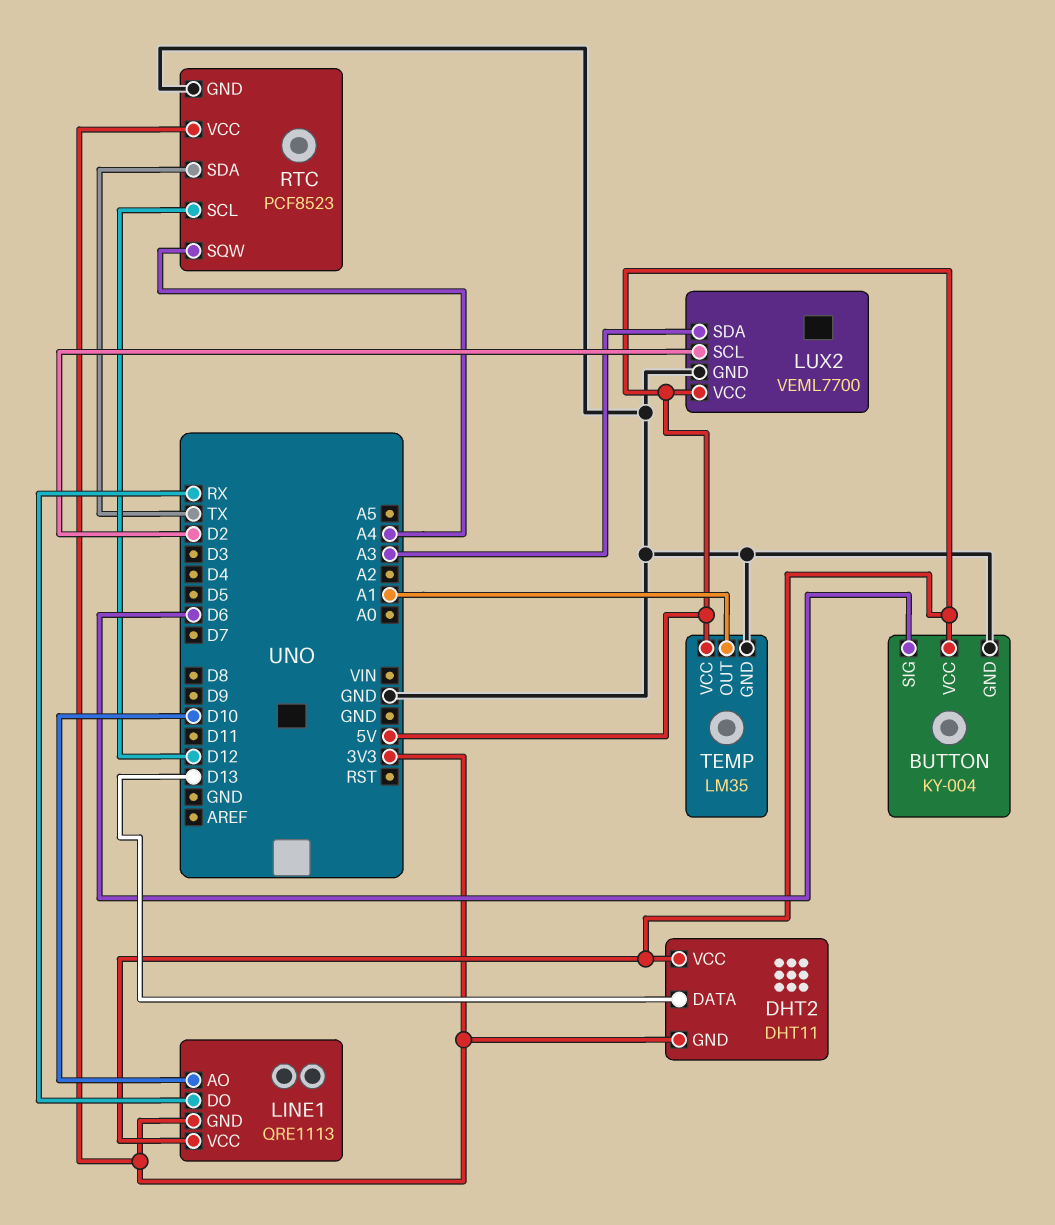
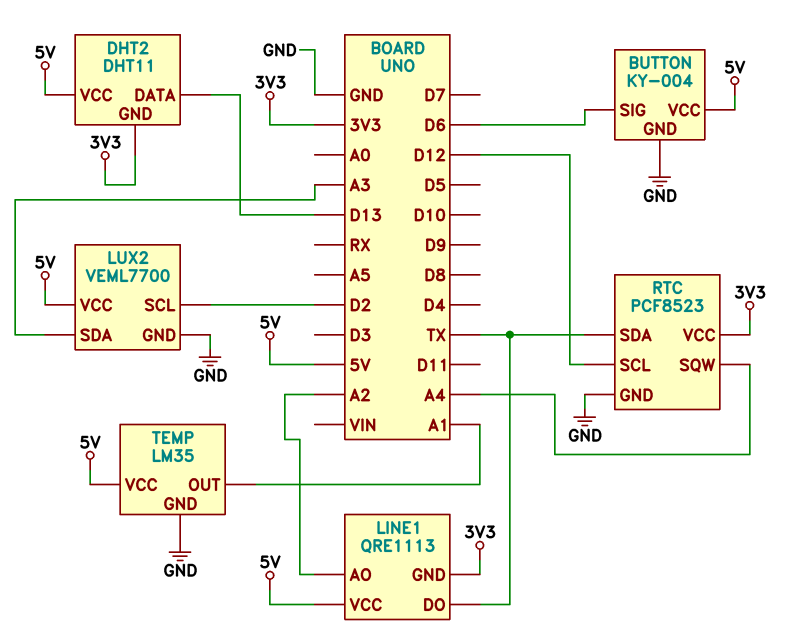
LINE1 pin AO: D10 -> A2
LINE1 pin DO: RX -> TX

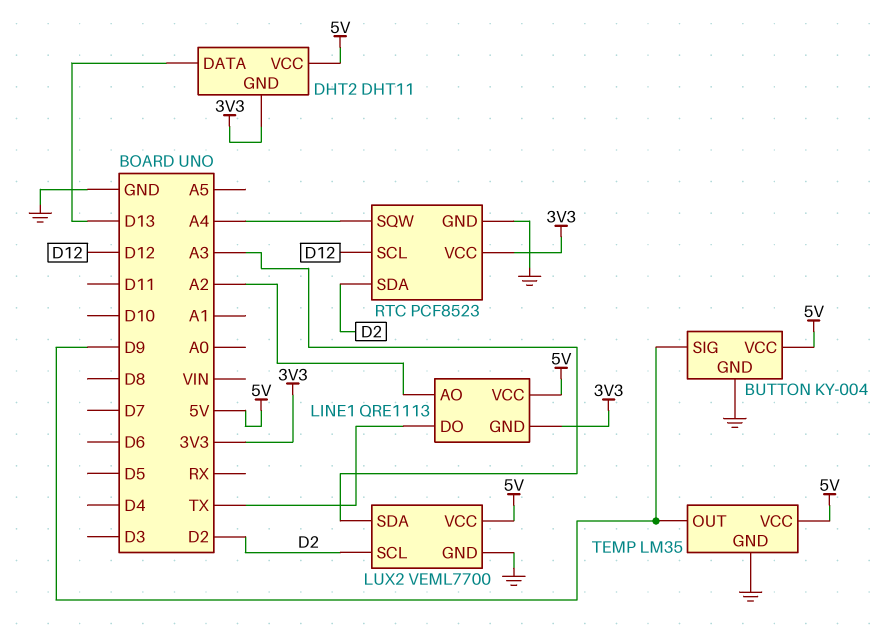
BUTTON pin SIG: D6 -> D9
RTC pin SDA: TX -> D2
TEMP pin OUT: A1 -> D9

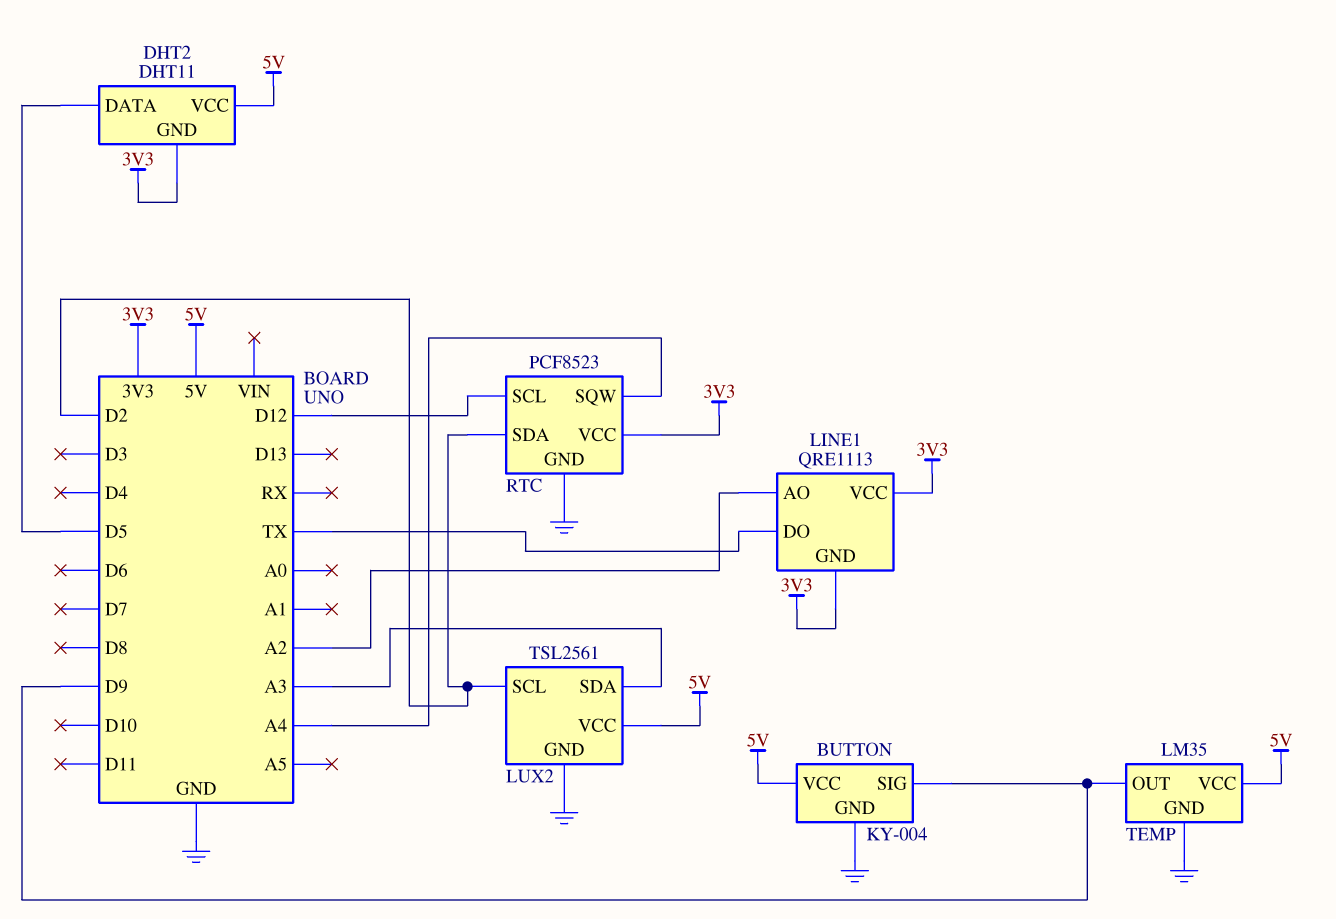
DHT2 pin DATA: D13 -> D5
LINE1 pin VCC: 5V -> 3V3
LUX2: VEML7700 -> TSL2561

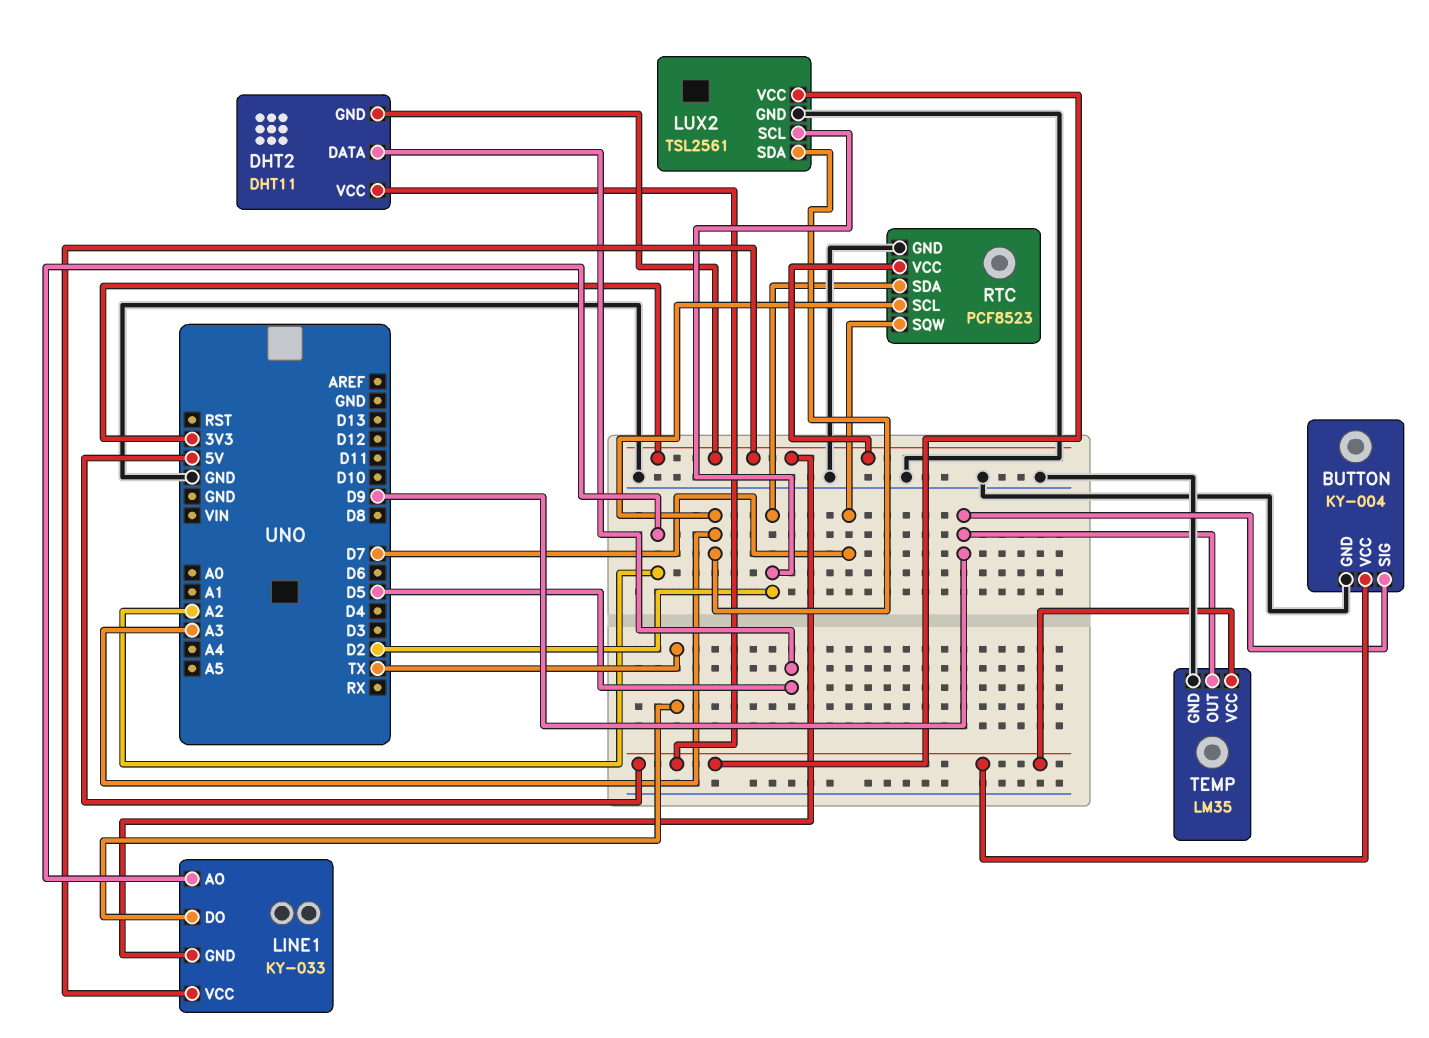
LINE1: QRE1113 -> KY-033
RTC pin SCL: D12 -> A3
RTC pin SQW: A4 -> D7

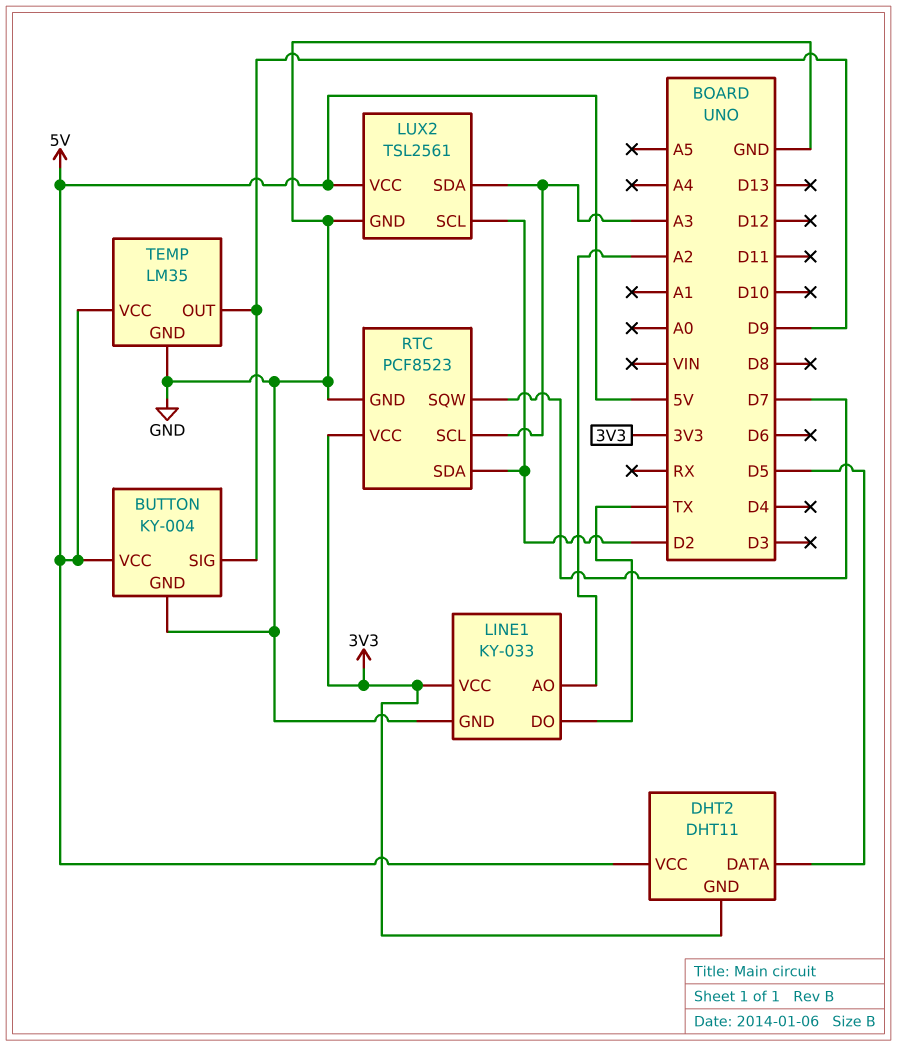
LINE1 pin GND: 3V3 -> GND

